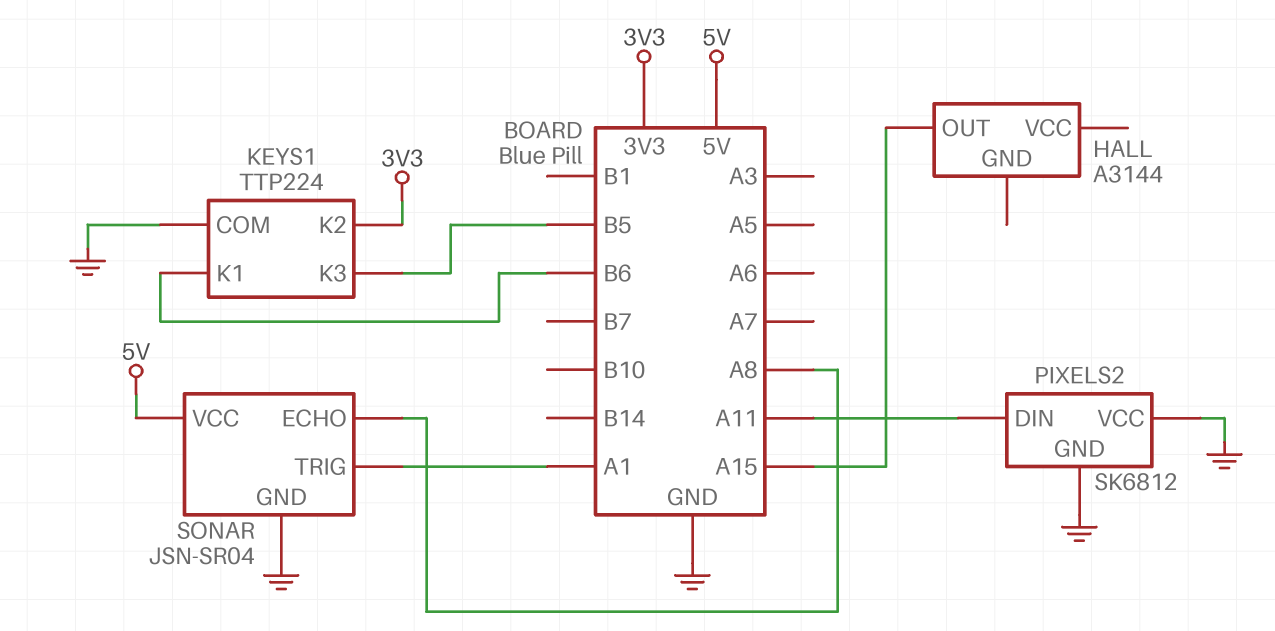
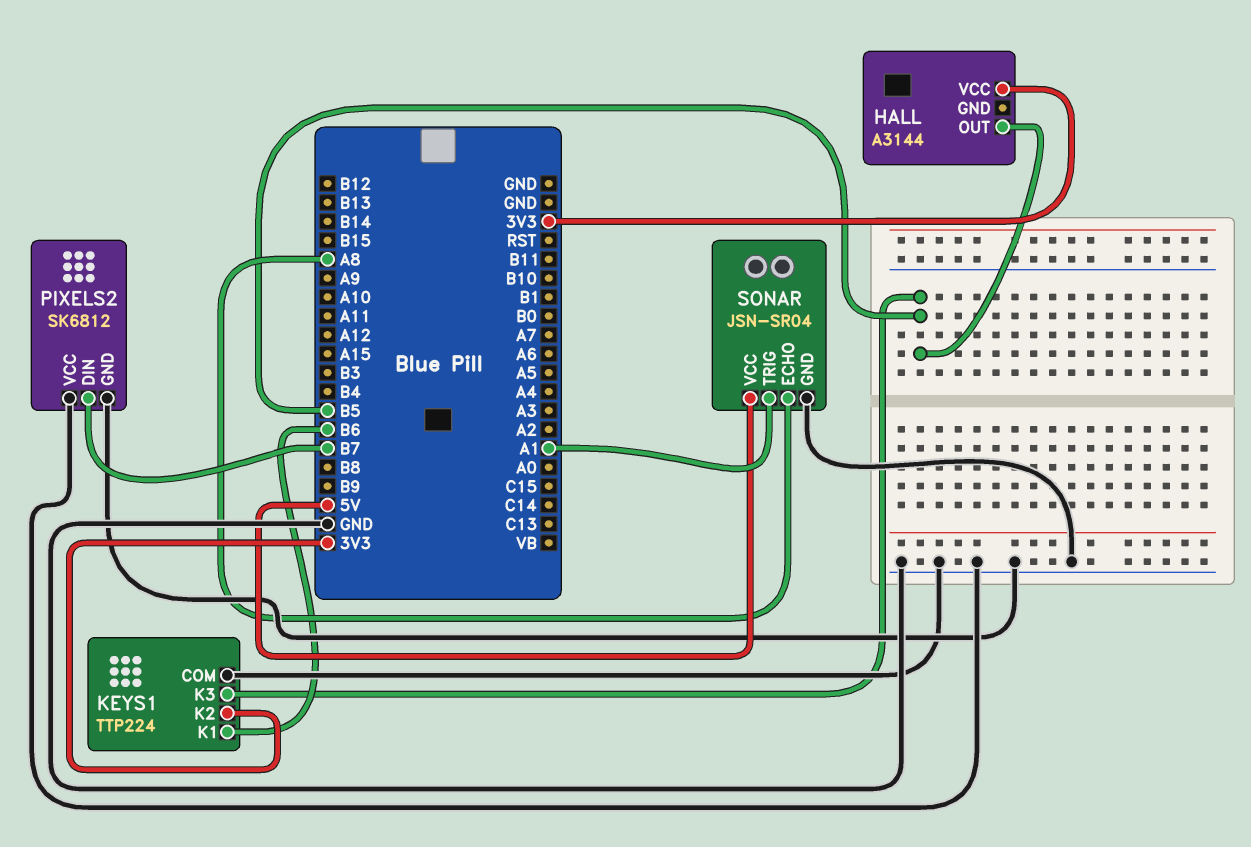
HALL pin OUT: A15 -> B5
HALL pin VCC: none -> 3V3
PIXELS2 pin DIN: A11 -> B7

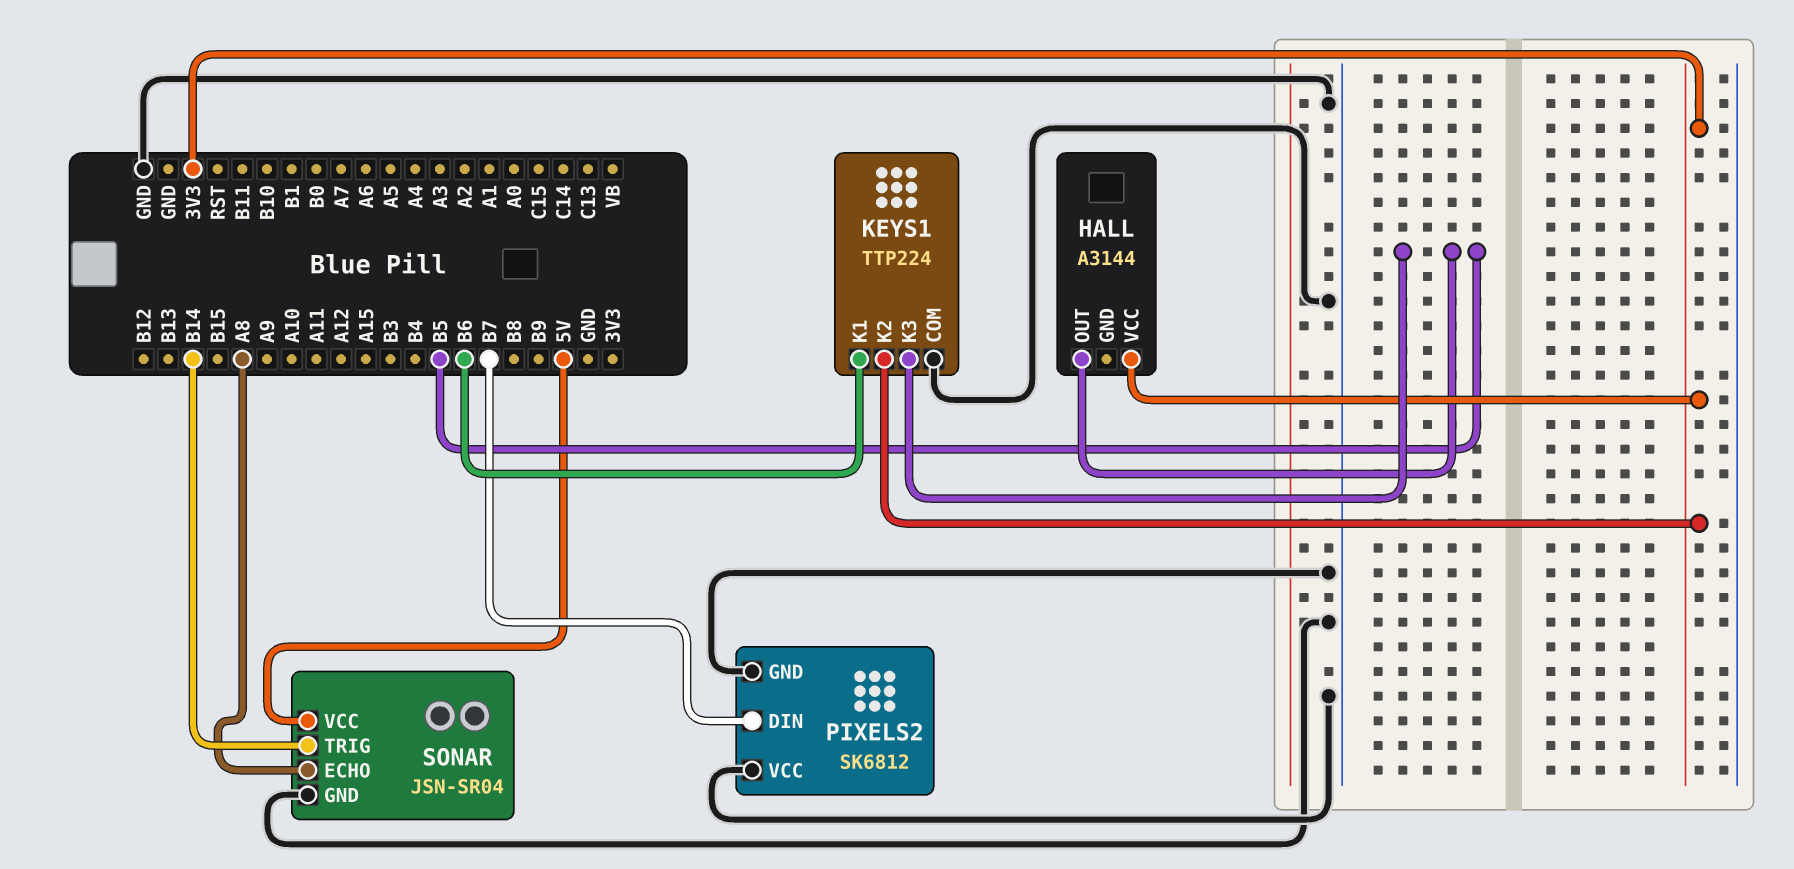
SONAR pin TRIG: A1 -> B14

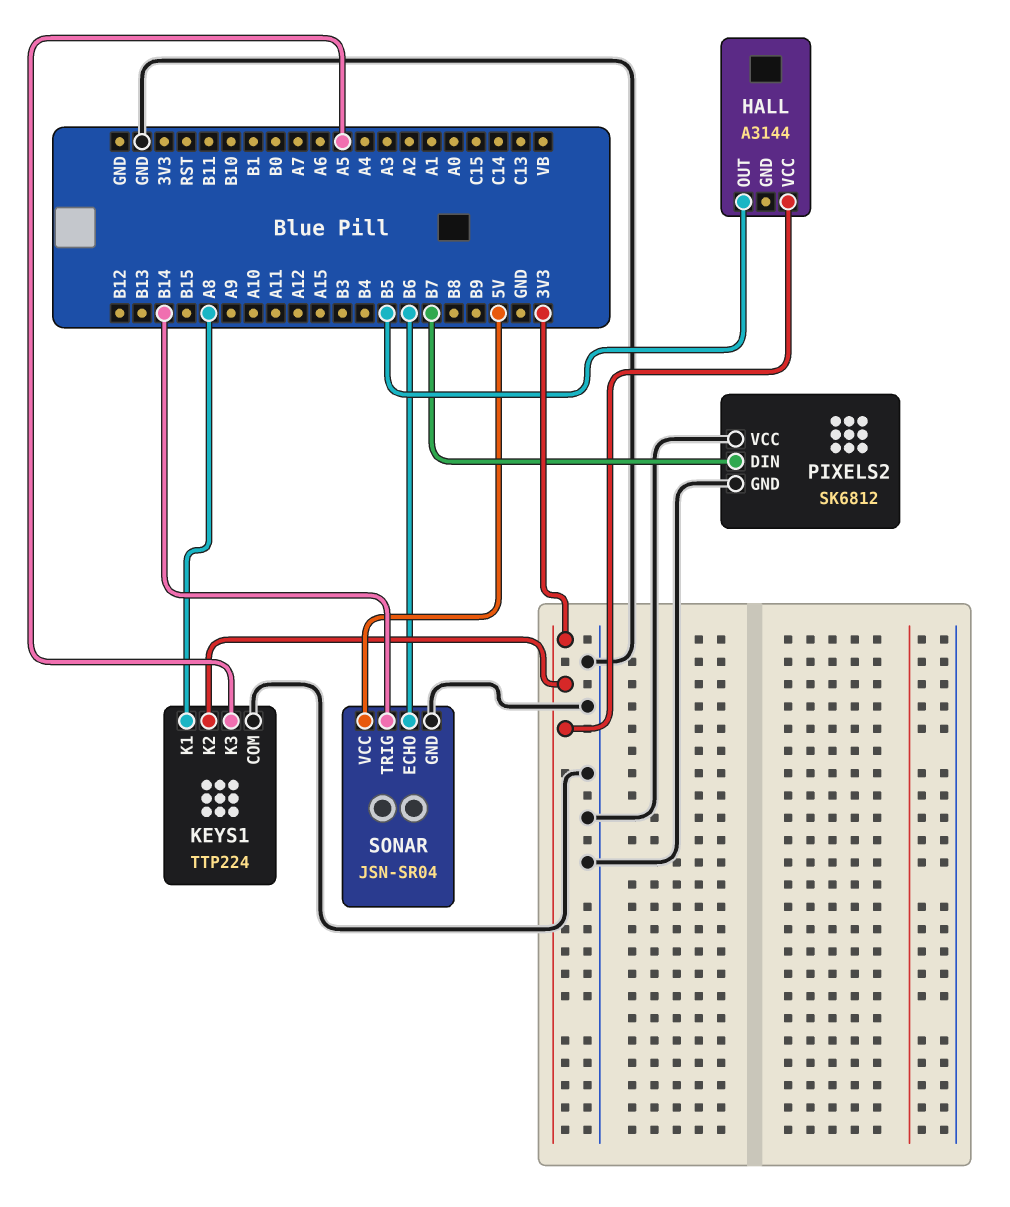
KEYS1 pin K1: B6 -> A8
KEYS1 pin K3: B5 -> A5
SONAR pin ECHO: A8 -> B6

